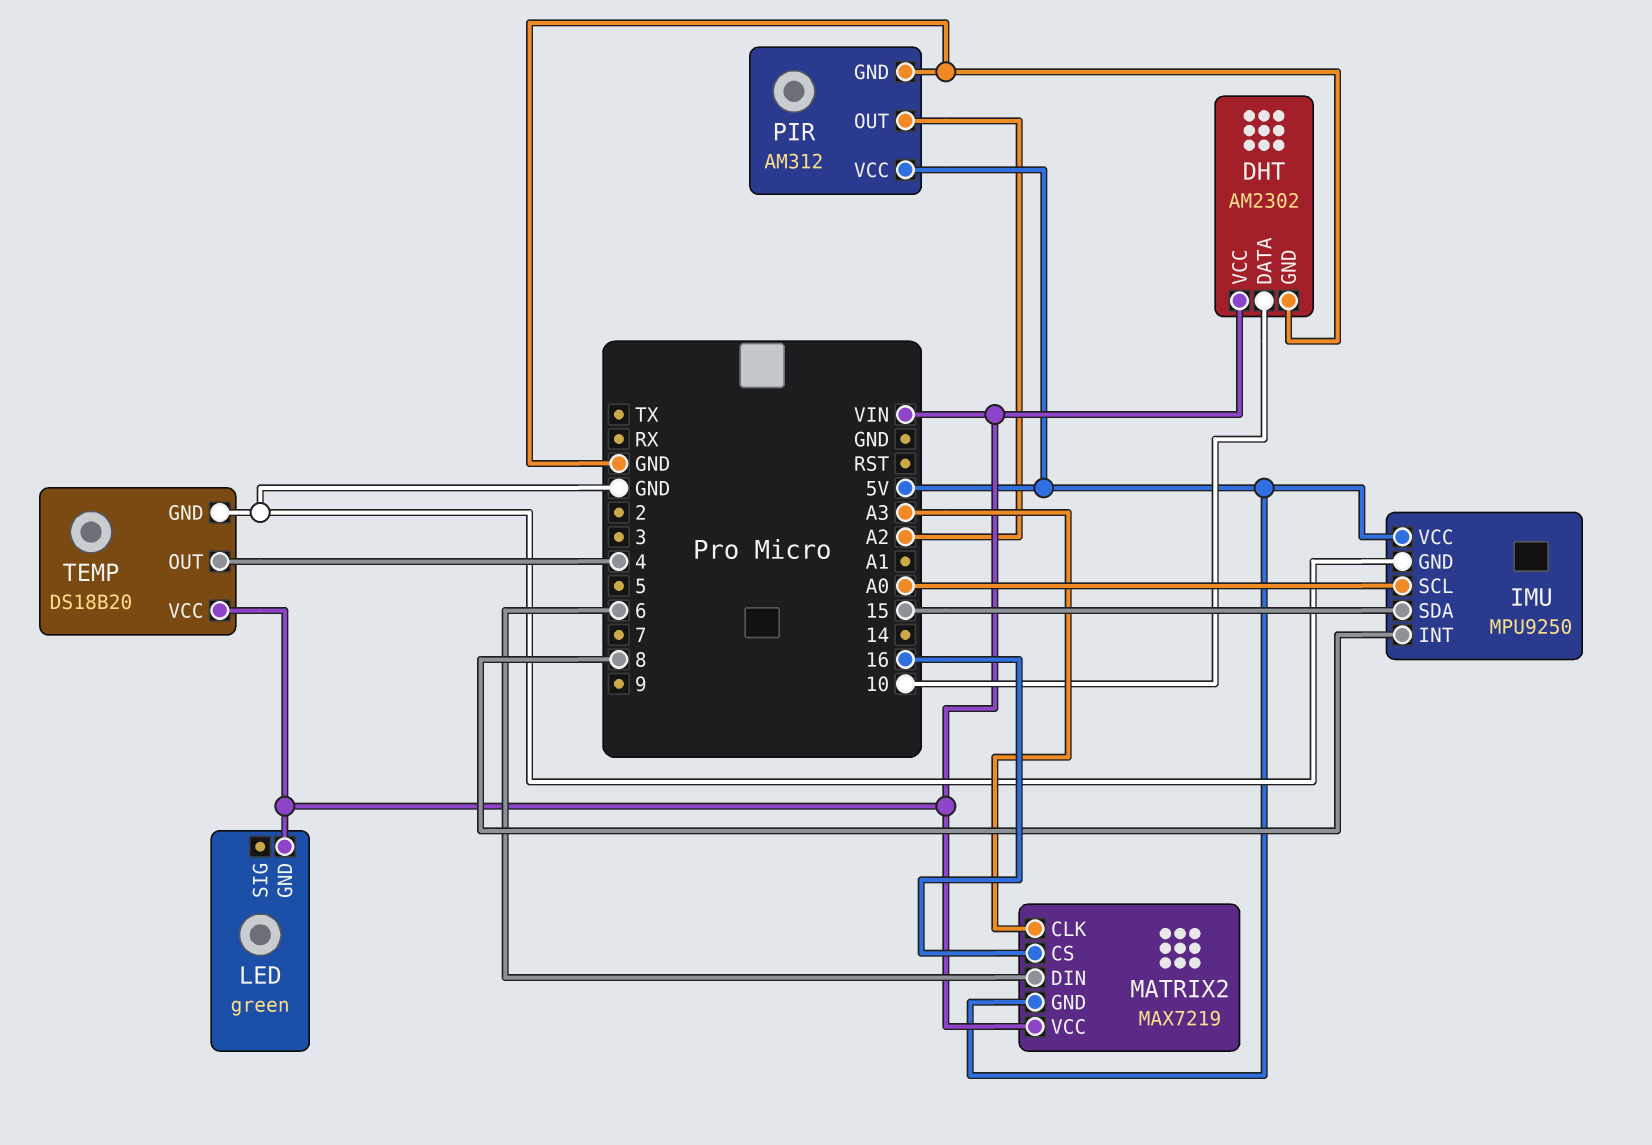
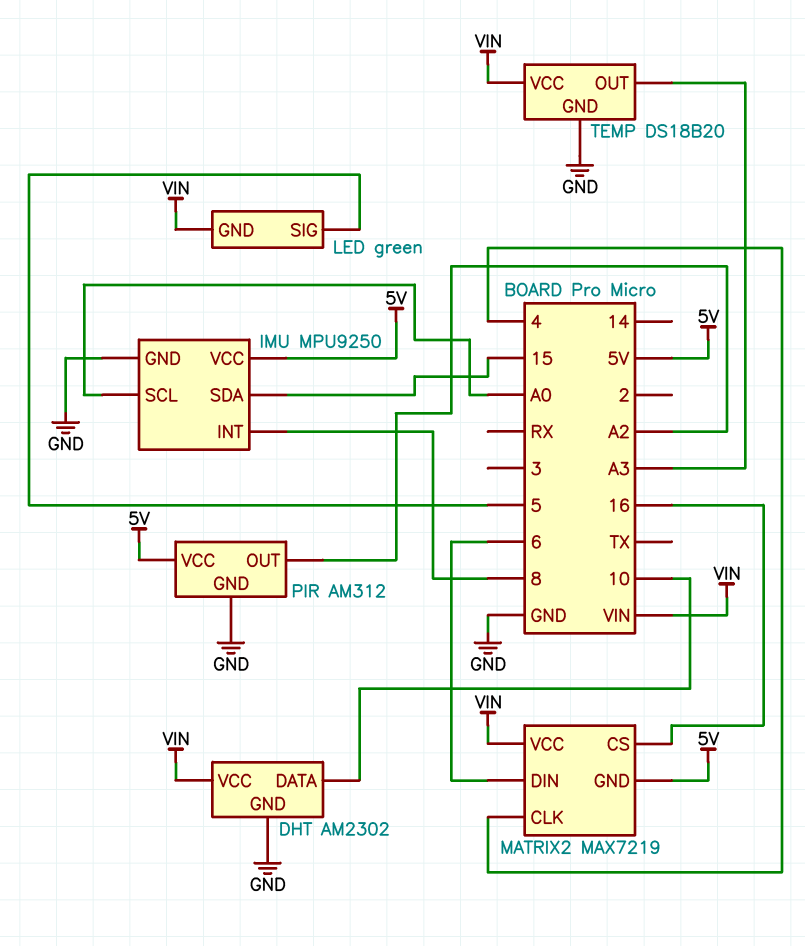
LED pin SIG: none -> 5
MATRIX2 pin CLK: A3 -> 4
TEMP pin OUT: 4 -> A3

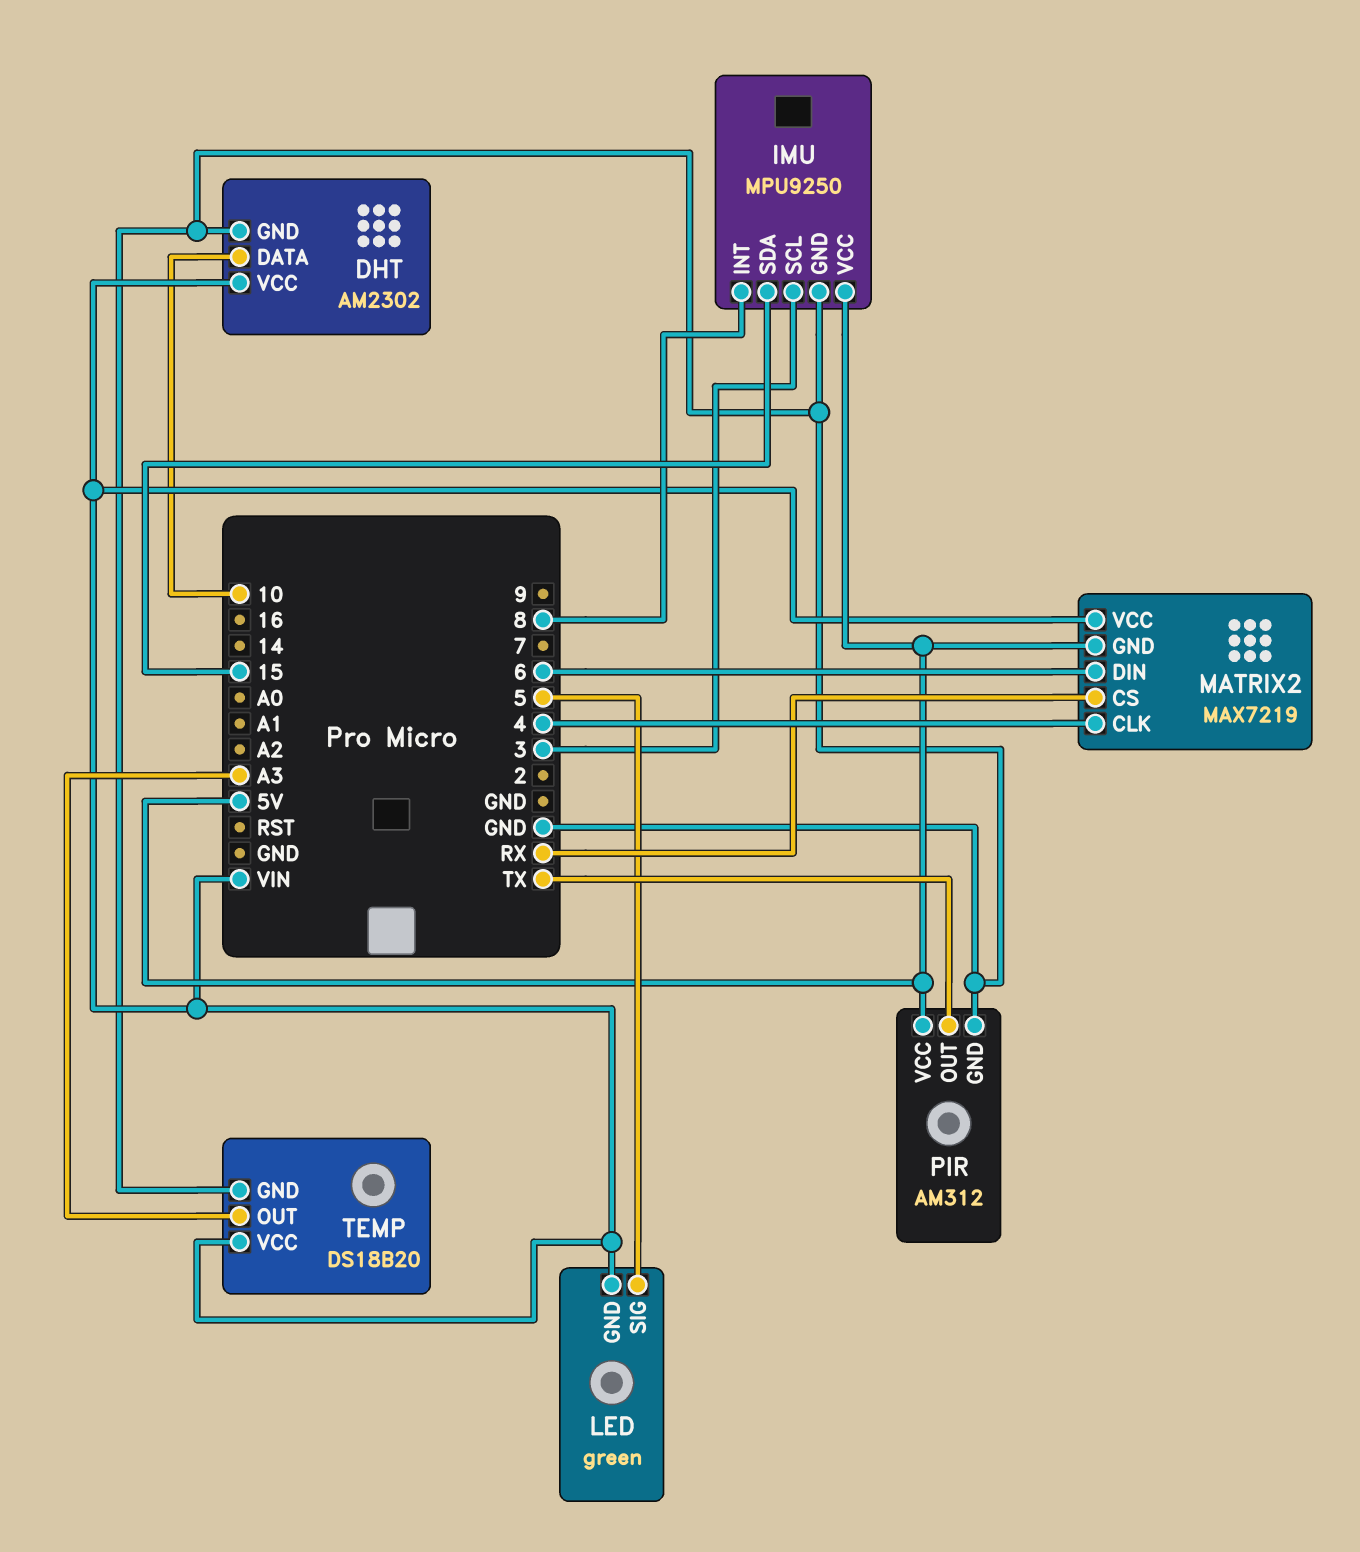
IMU pin SCL: A0 -> 3
MATRIX2 pin CS: 16 -> RX
PIR pin OUT: A2 -> TX

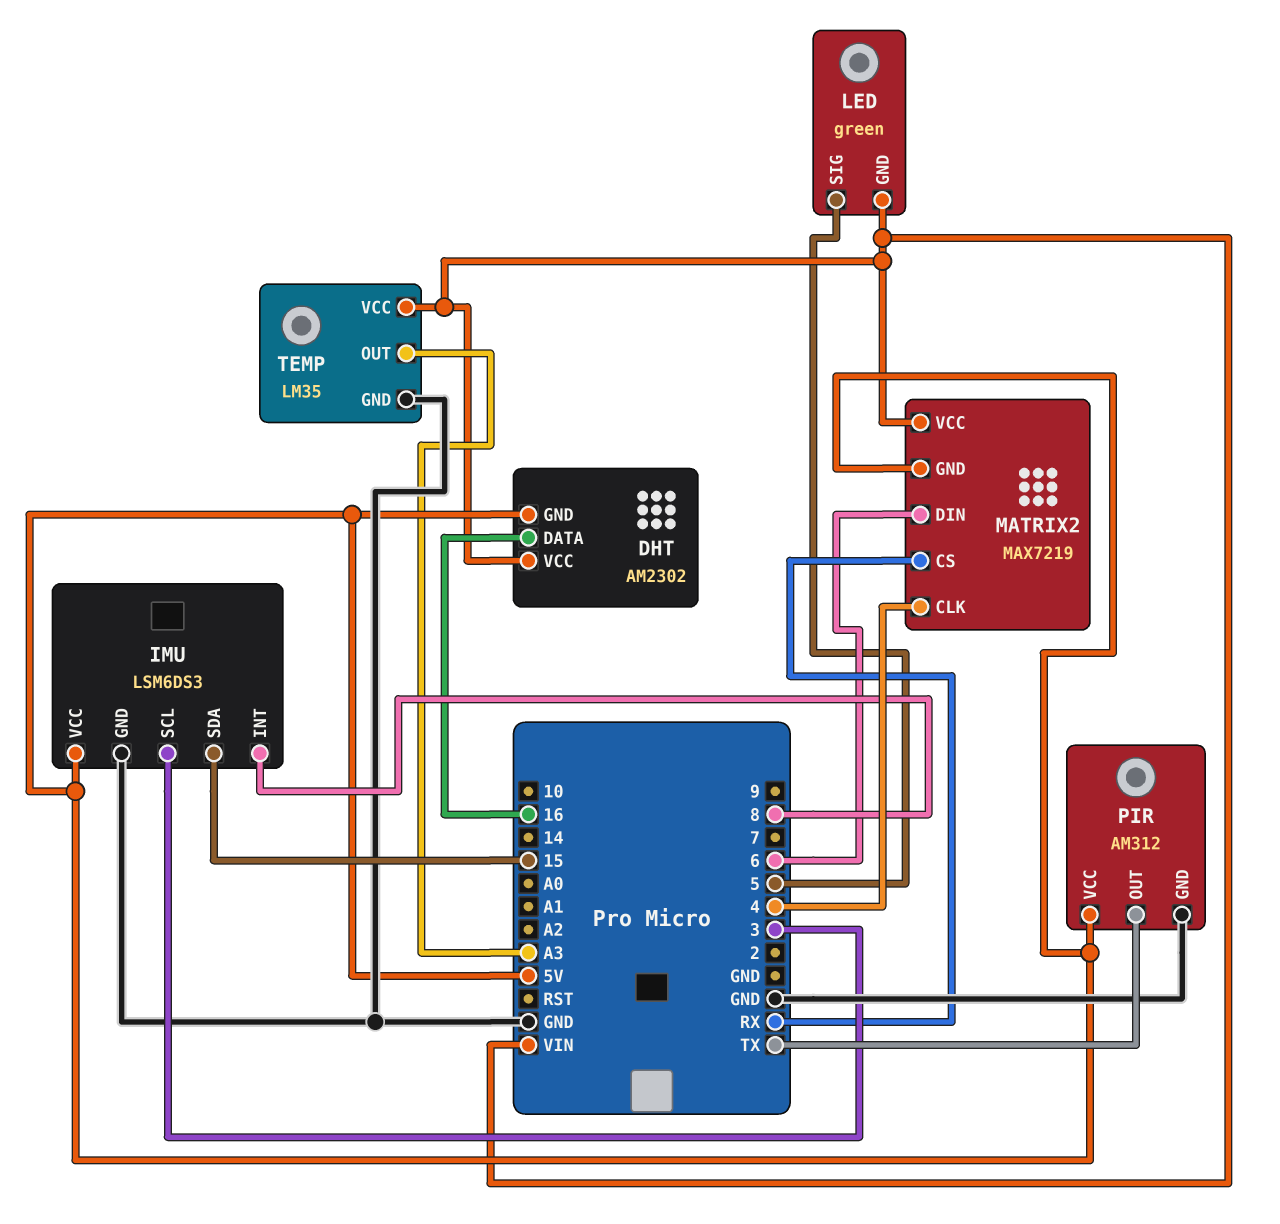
DHT pin DATA: 10 -> 16
DHT pin GND: GND -> 5V
IMU: MPU9250 -> LSM6DS3
TEMP: DS18B20 -> LM35

